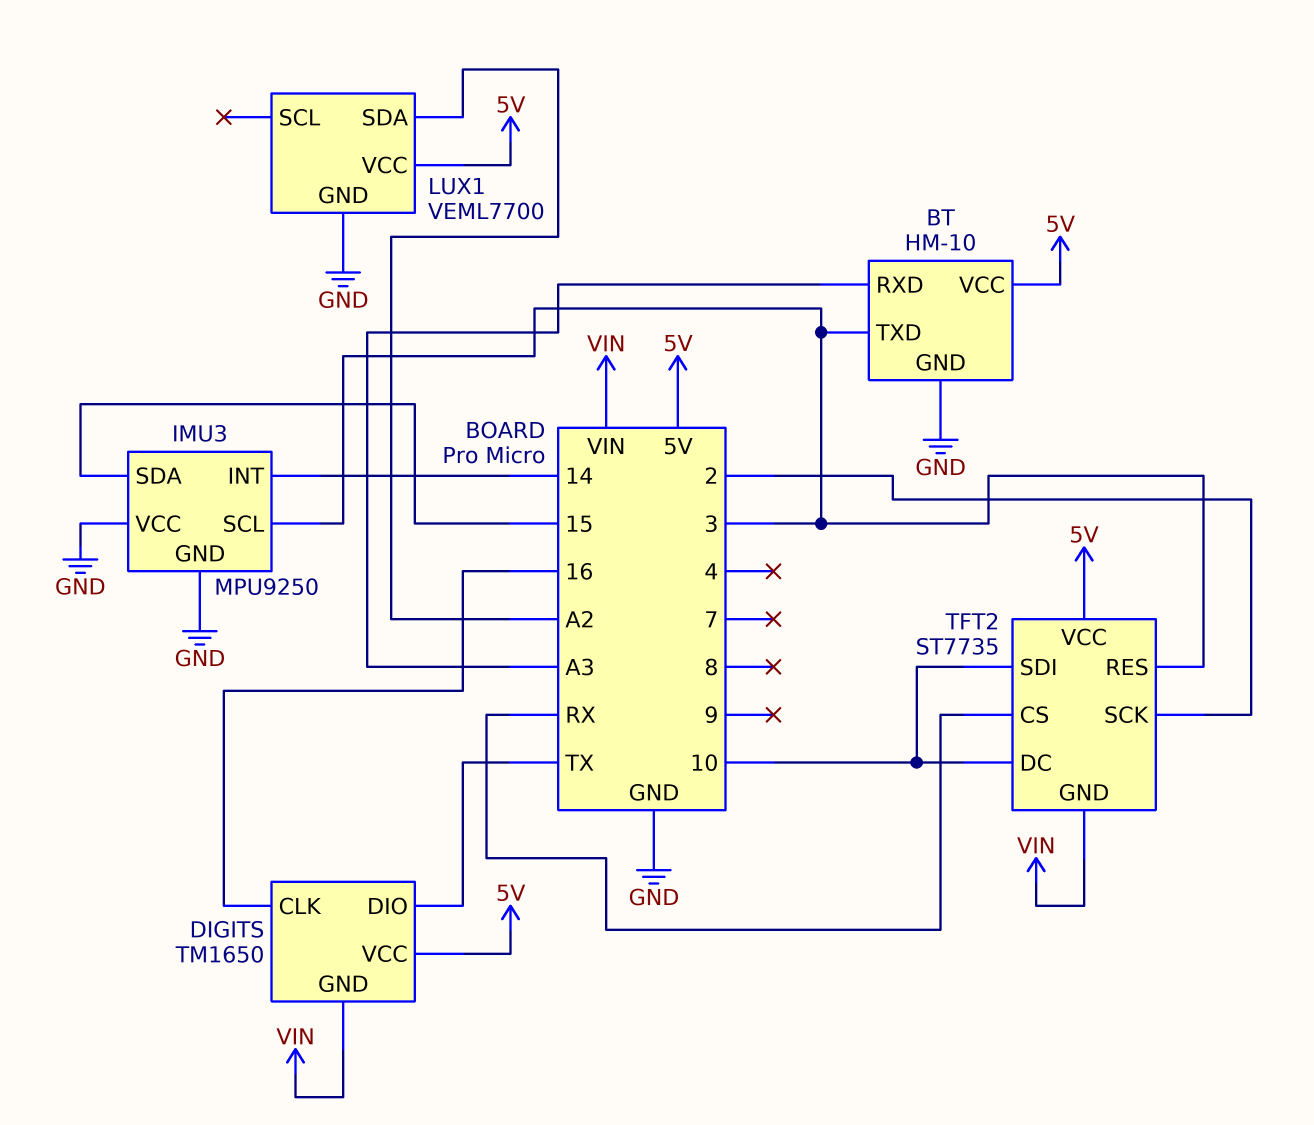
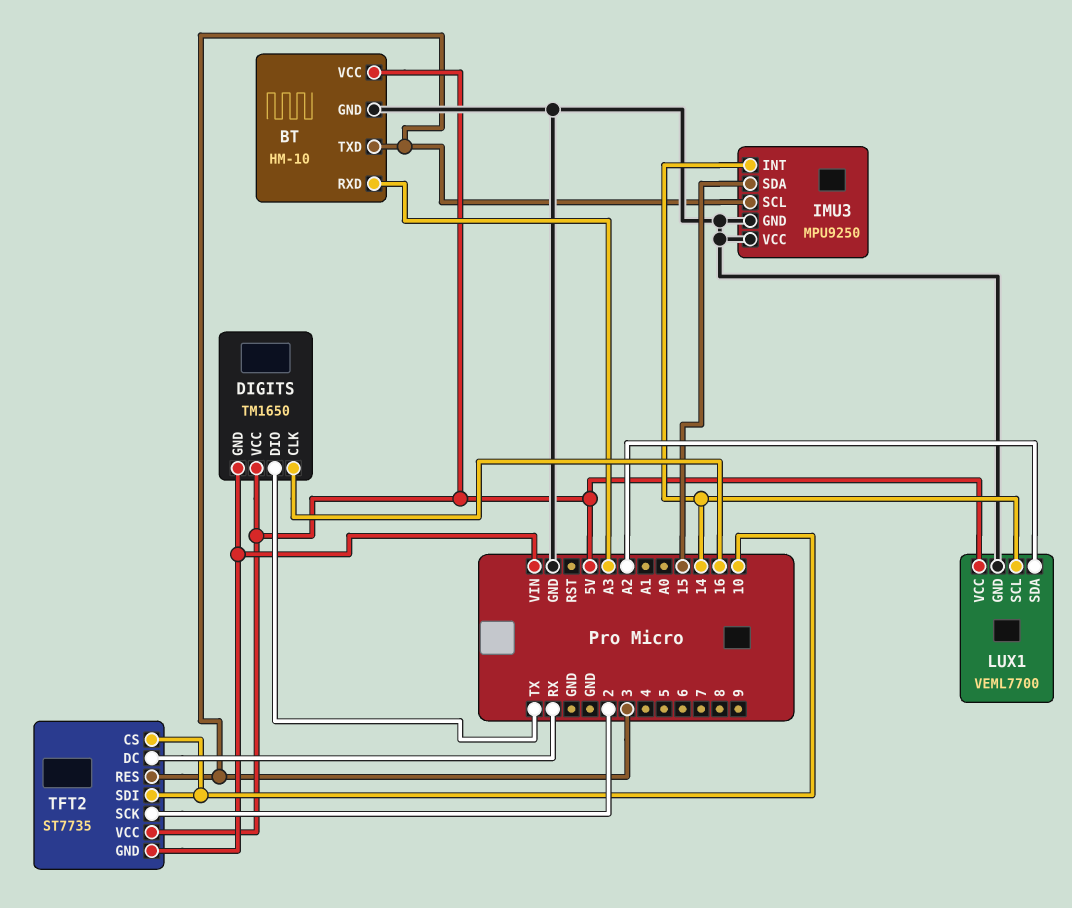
LUX1 pin SCL: none -> 14
TFT2 pin CS: RX -> 10
TFT2 pin DC: 10 -> RX

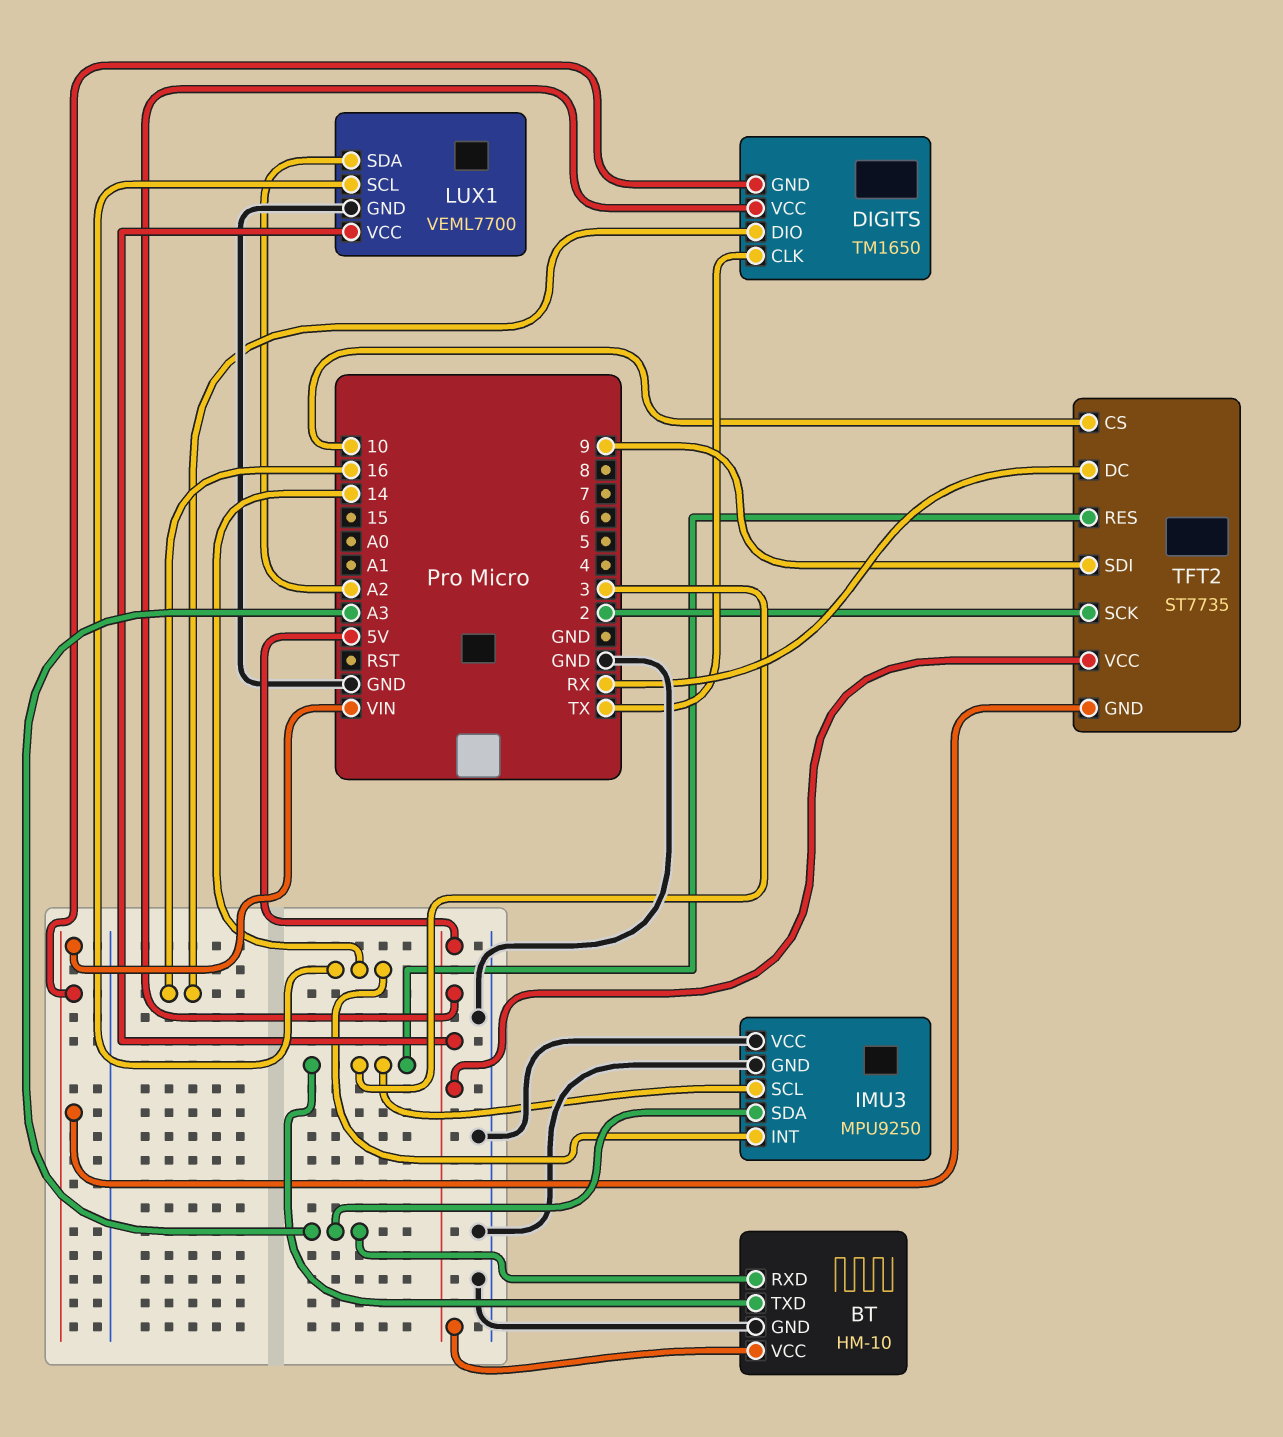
DIGITS pin CLK: 16 -> TX
DIGITS pin DIO: TX -> 16
IMU3 pin SDA: 15 -> A3
TFT2 pin SDI: 10 -> 9

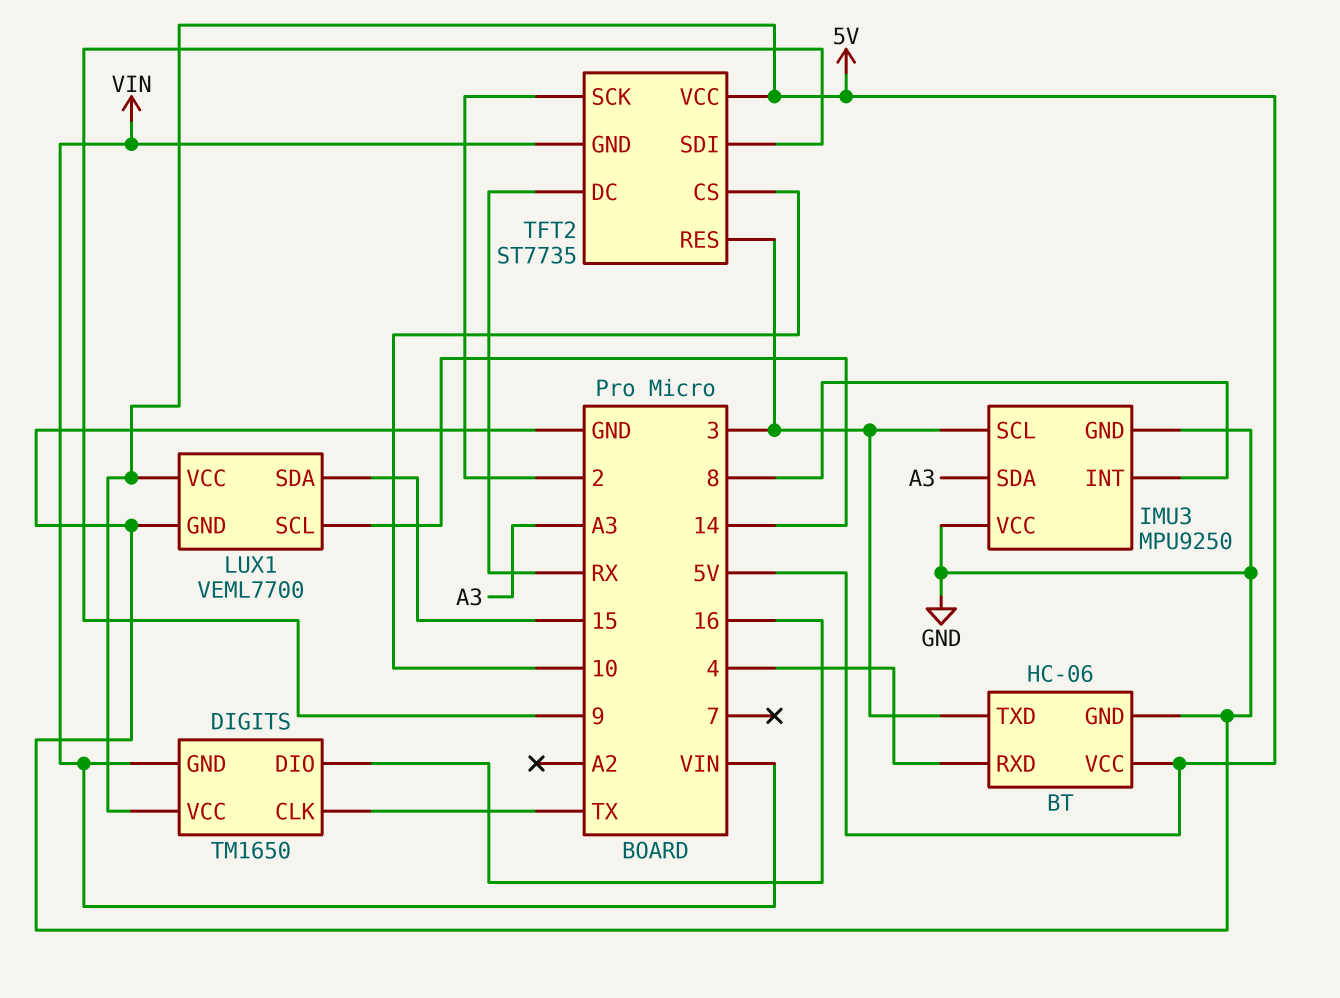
BT: HM-10 -> HC-06
BT pin RXD: A3 -> 4
IMU3 pin INT: 14 -> 8
LUX1 pin SDA: A2 -> 15

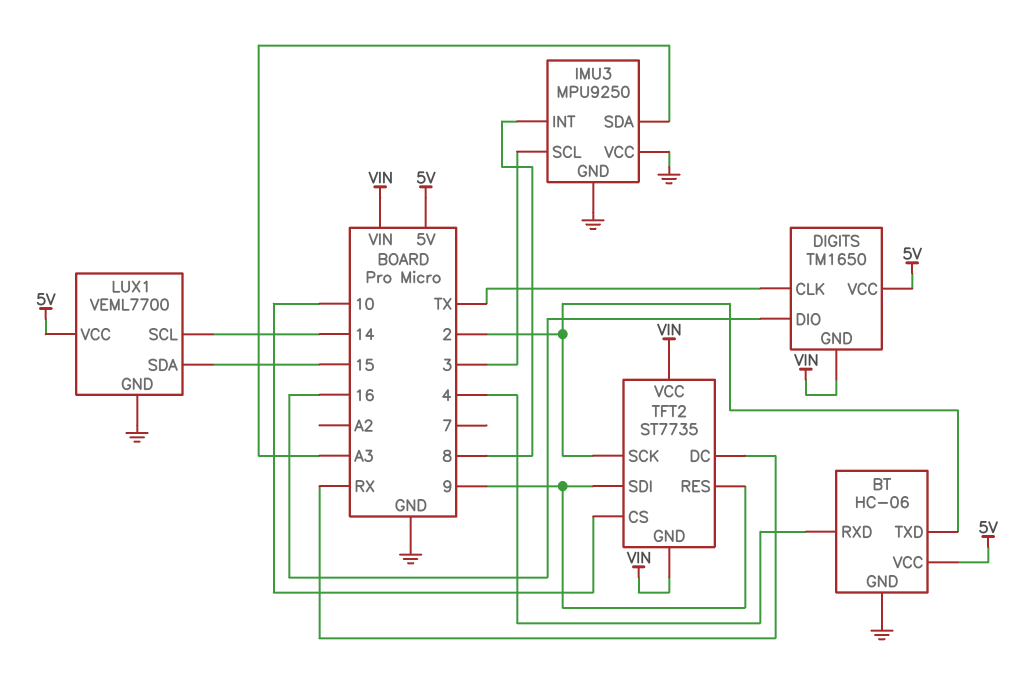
BT pin TXD: 3 -> 2
TFT2 pin RES: 3 -> 9
TFT2 pin VCC: 5V -> VIN

